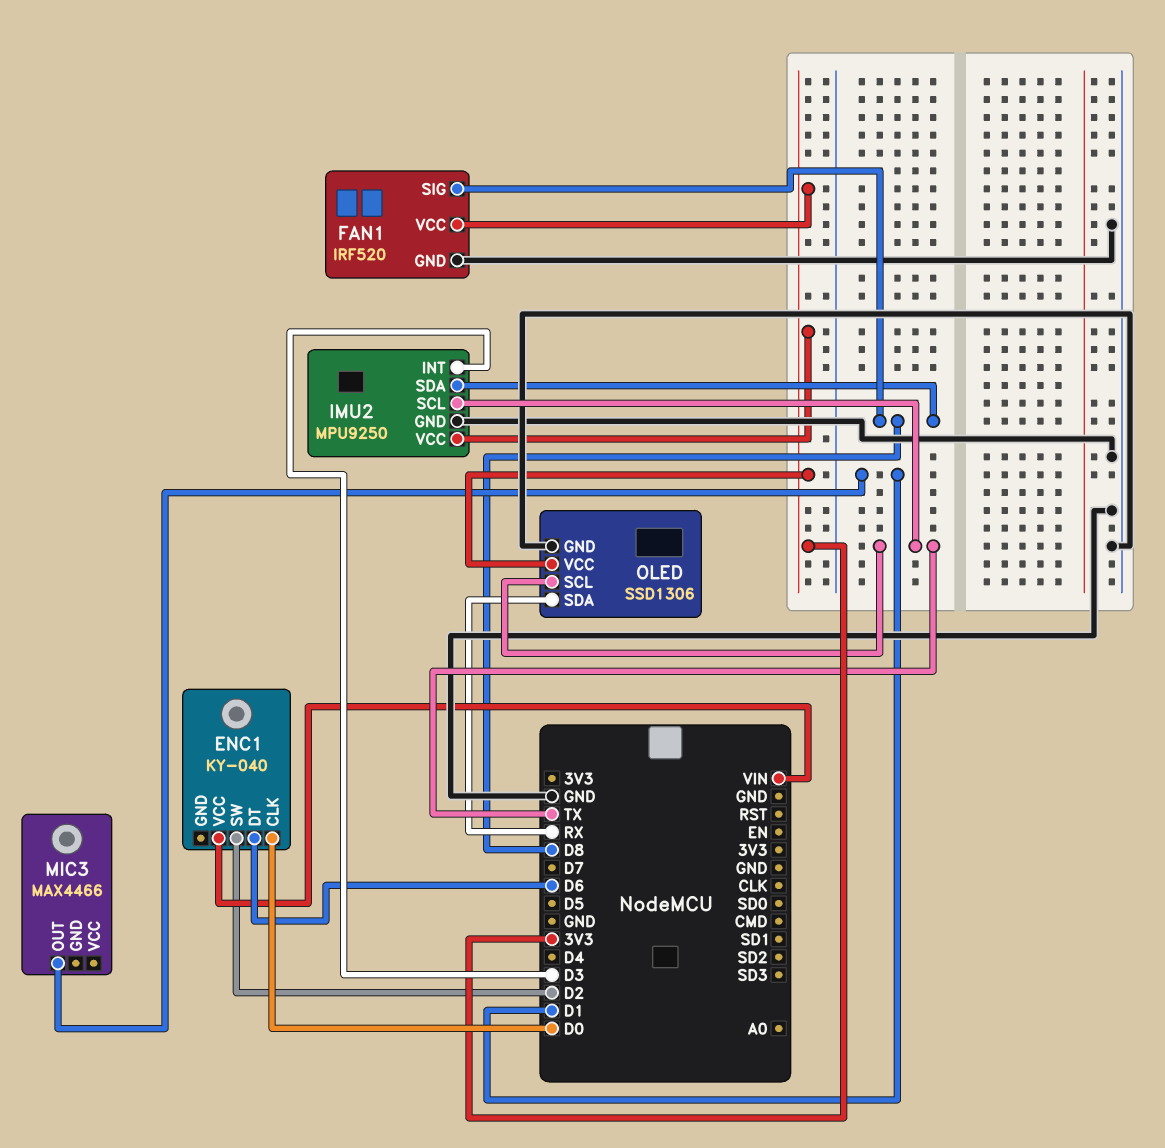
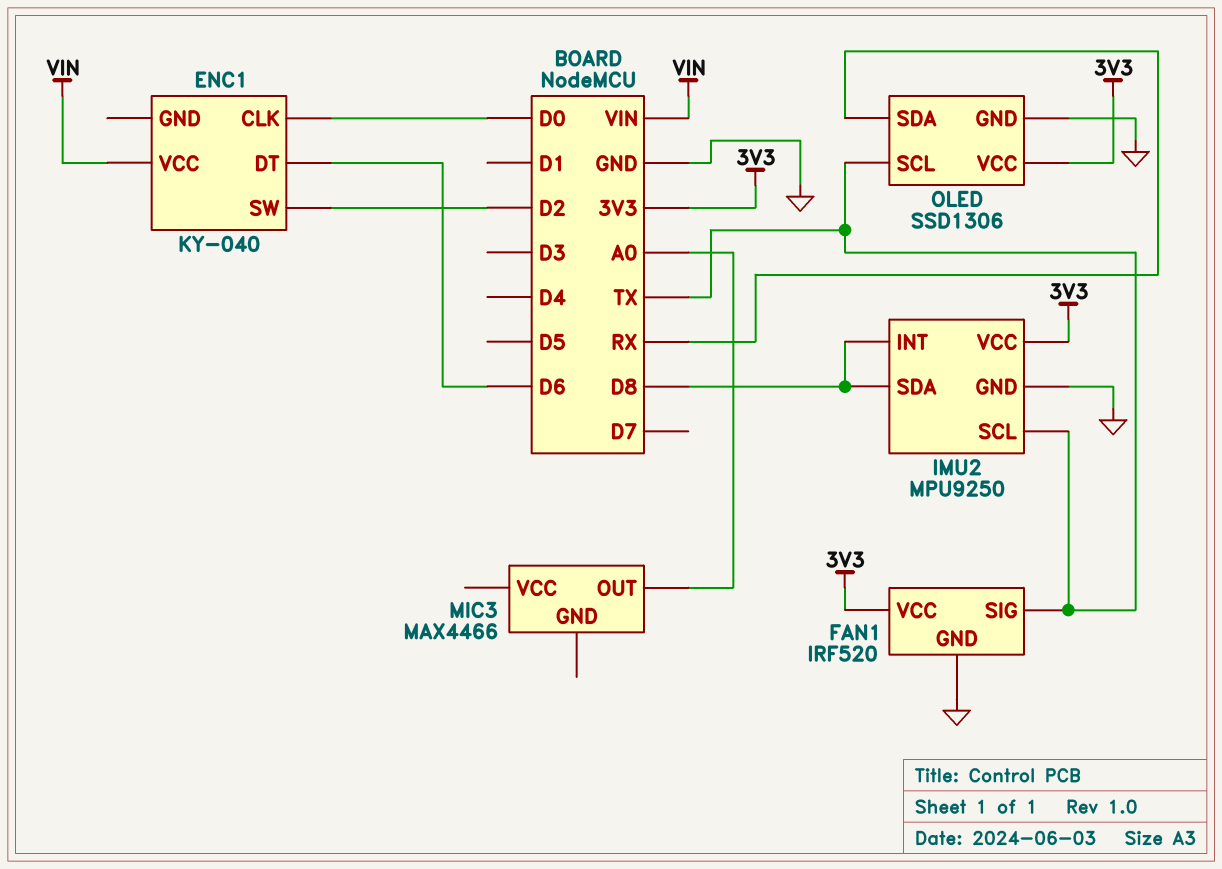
FAN1 pin SIG: D8 -> TX
IMU2 pin INT: D3 -> D8
MIC3 pin OUT: D1 -> A0

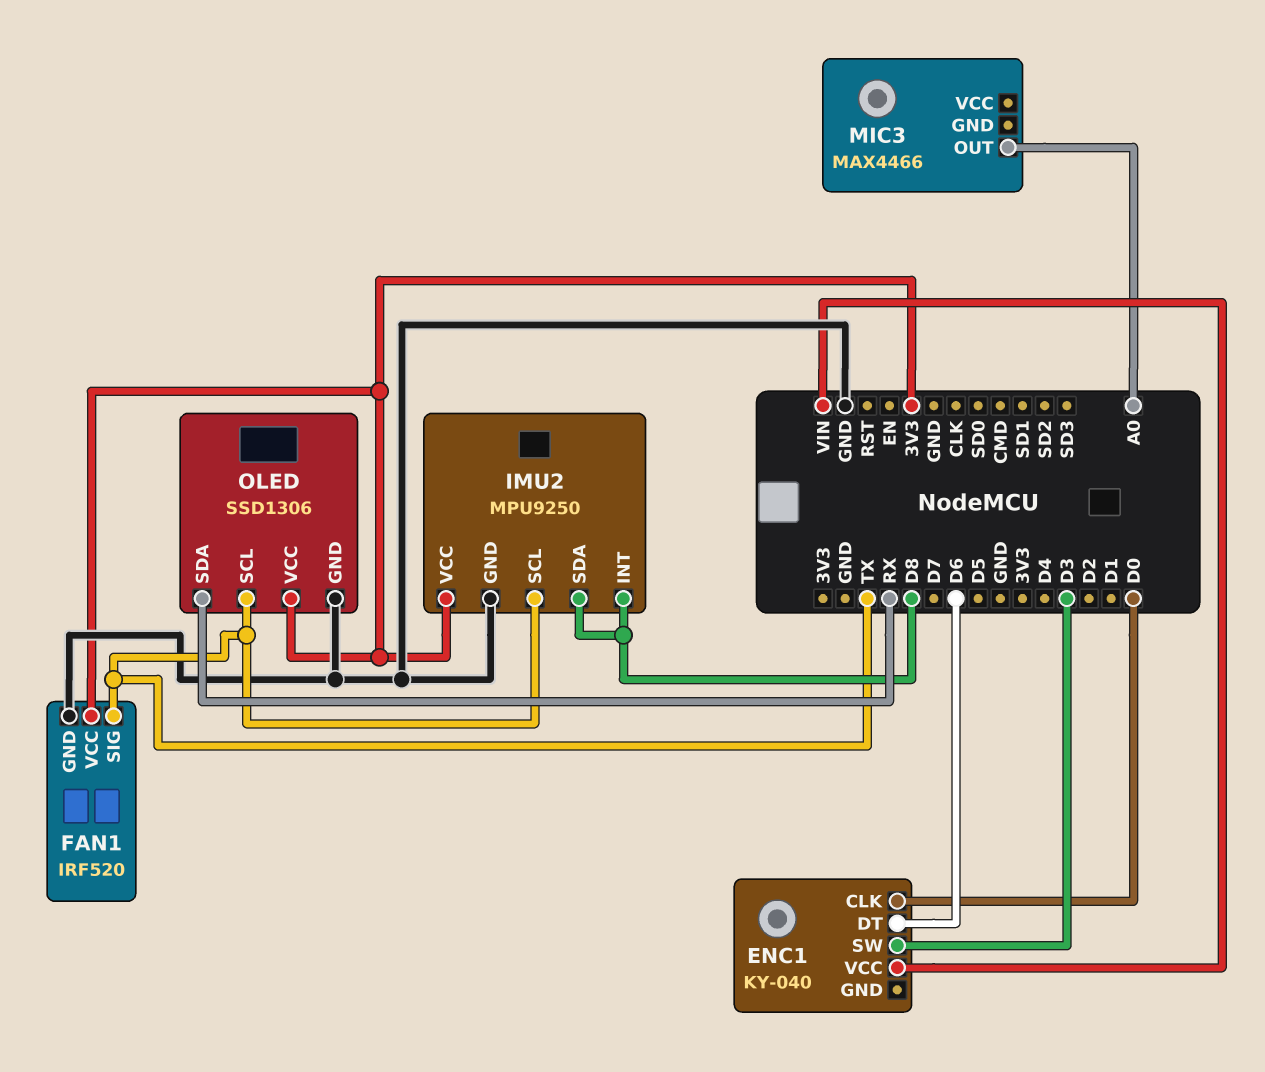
ENC1 pin SW: D2 -> D3

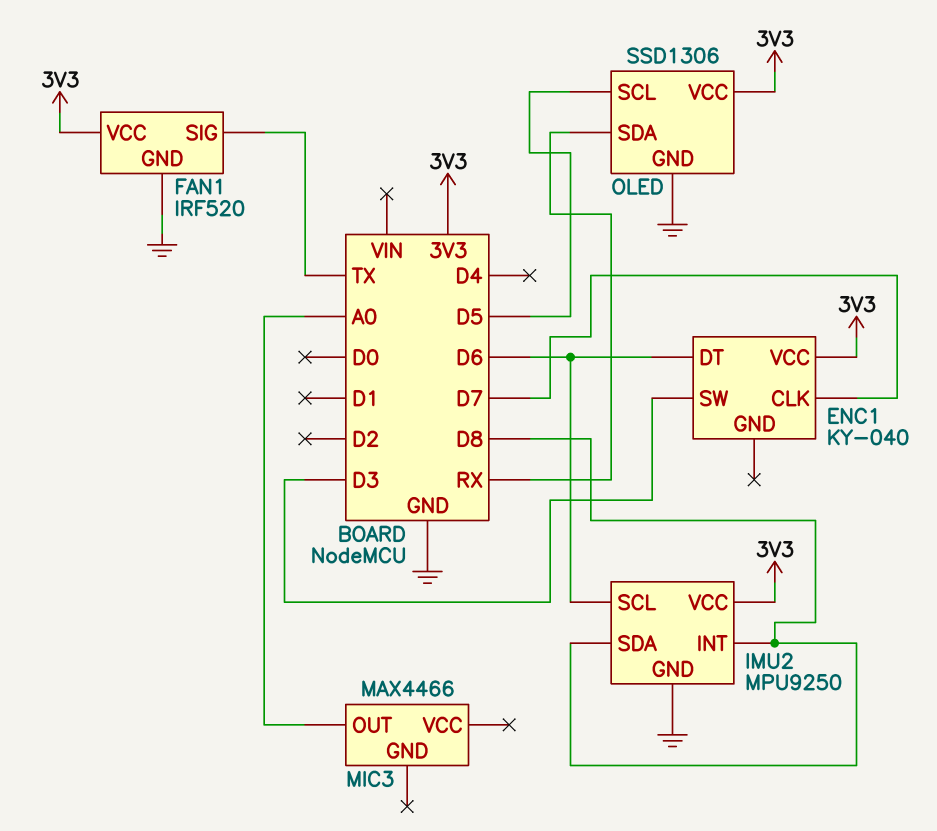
ENC1 pin CLK: D0 -> D7
ENC1 pin VCC: VIN -> 3V3
IMU2 pin SCL: TX -> D6
OLED pin SCL: TX -> D5

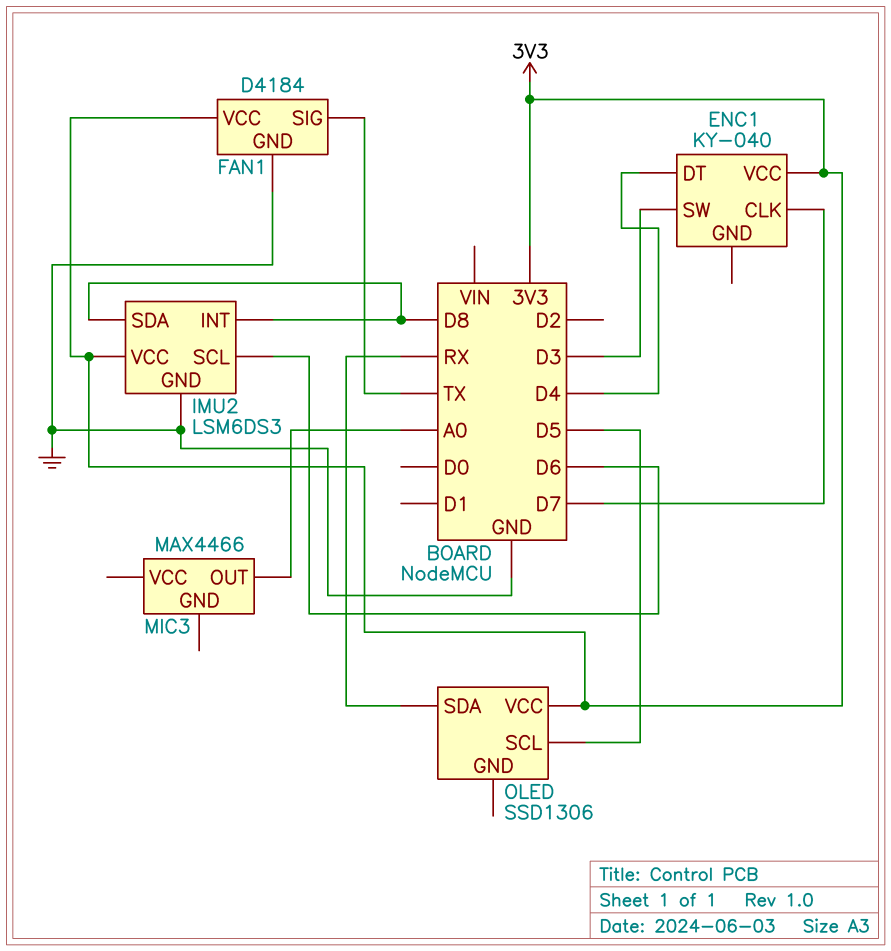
ENC1 pin DT: D6 -> D4
FAN1: IRF520 -> D4184
IMU2: MPU9250 -> LSM6DS3
OLED pin GND: GND -> none

